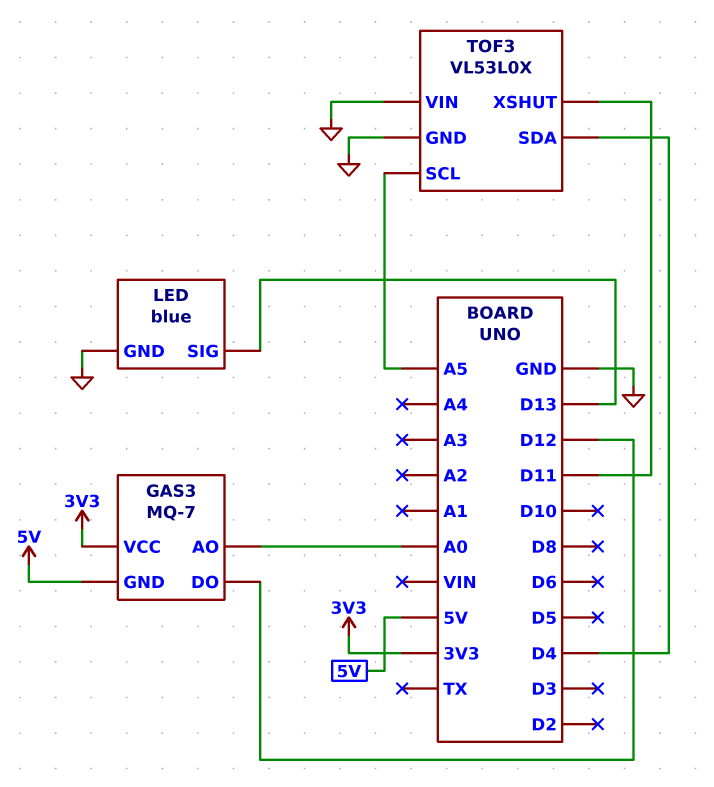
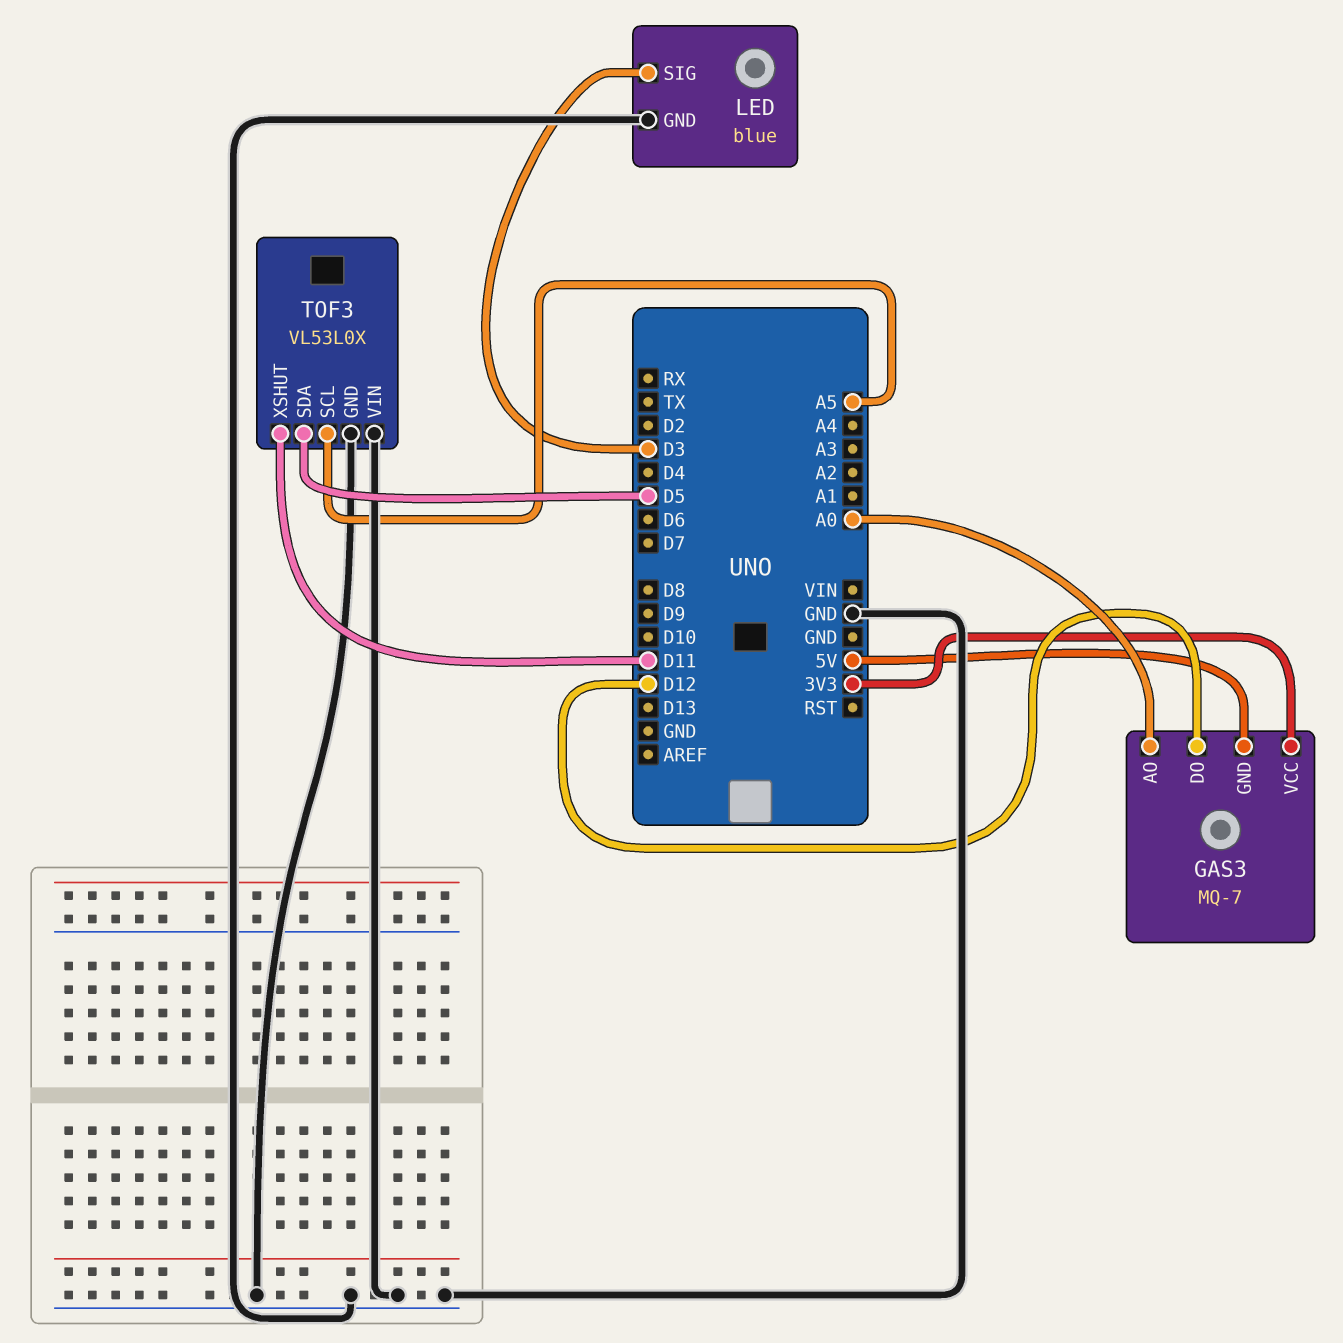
LED pin SIG: D13 -> D3
TOF3 pin SDA: D4 -> D5

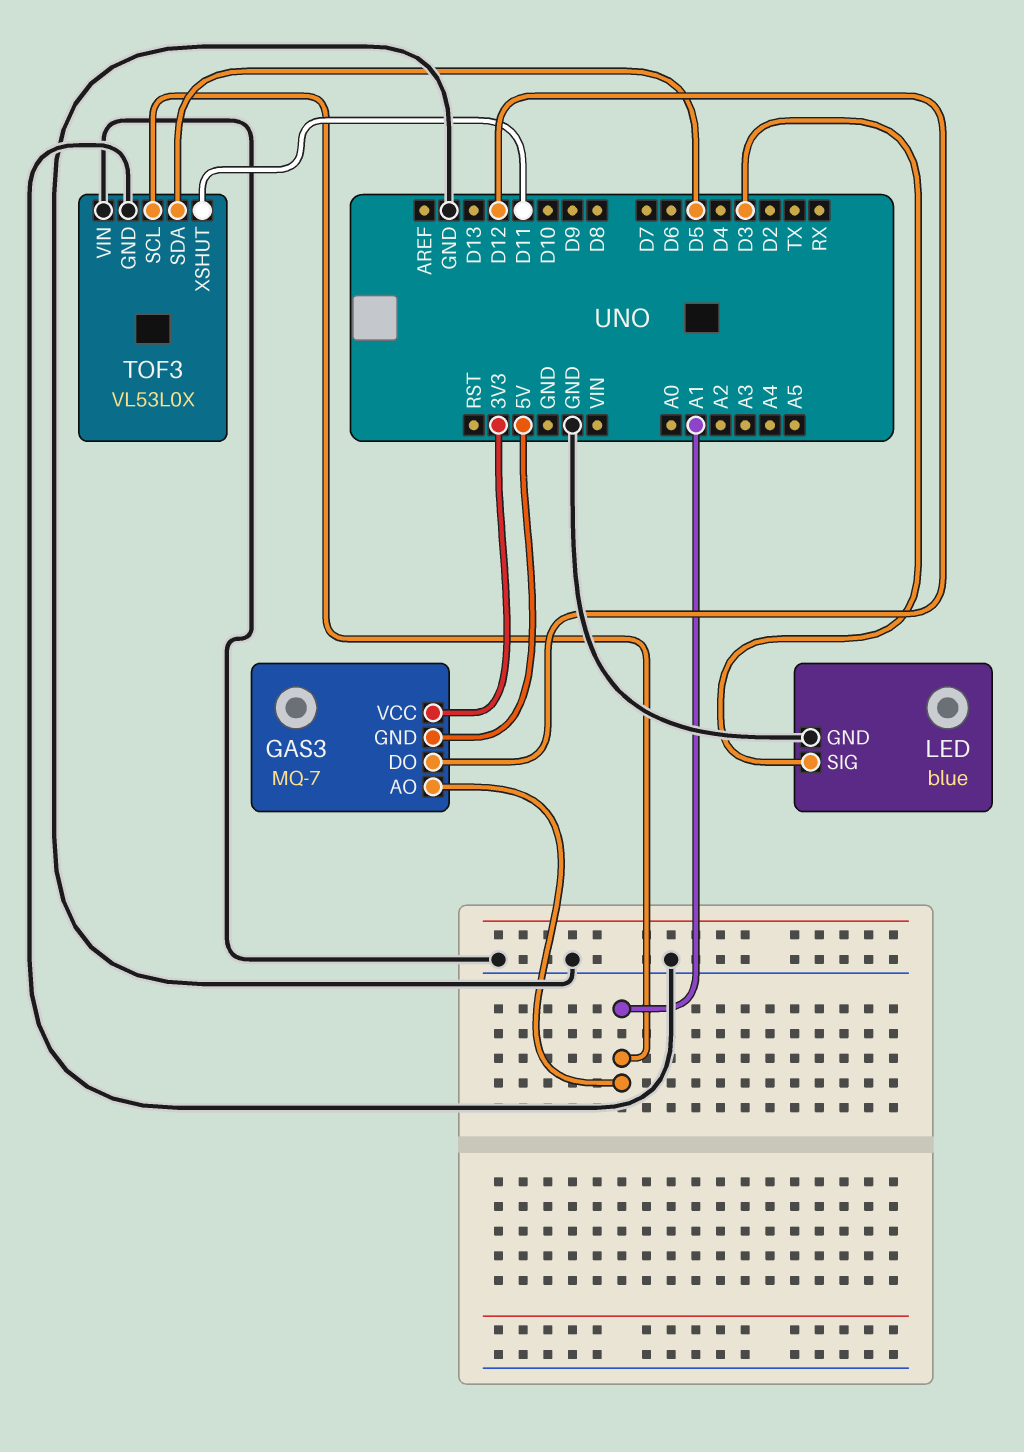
GAS3 pin AO: A0 -> A1
TOF3 pin SCL: A5 -> A1

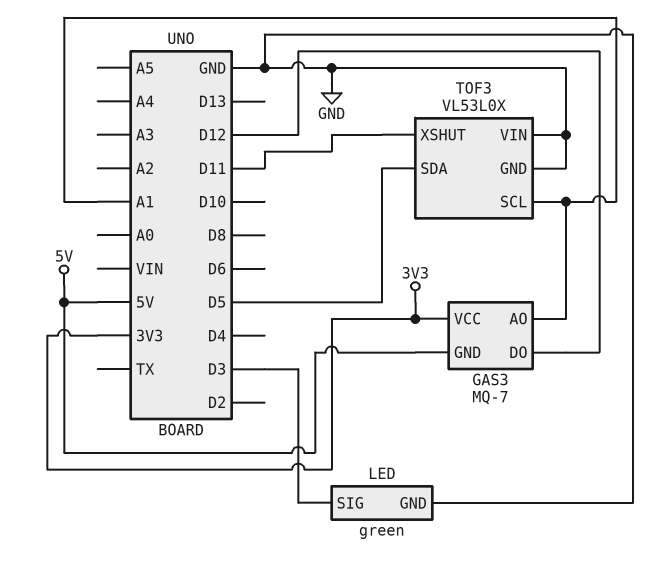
LED: blue -> green

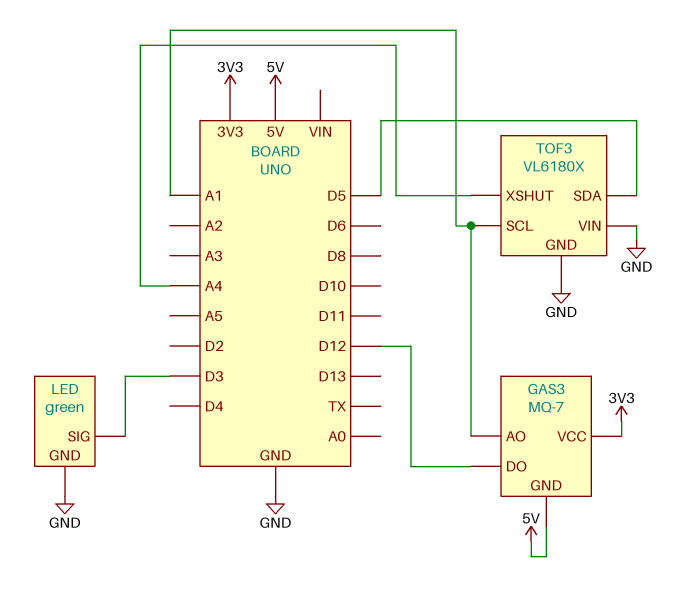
TOF3: VL53L0X -> VL6180X
TOF3 pin XSHUT: D11 -> A4

